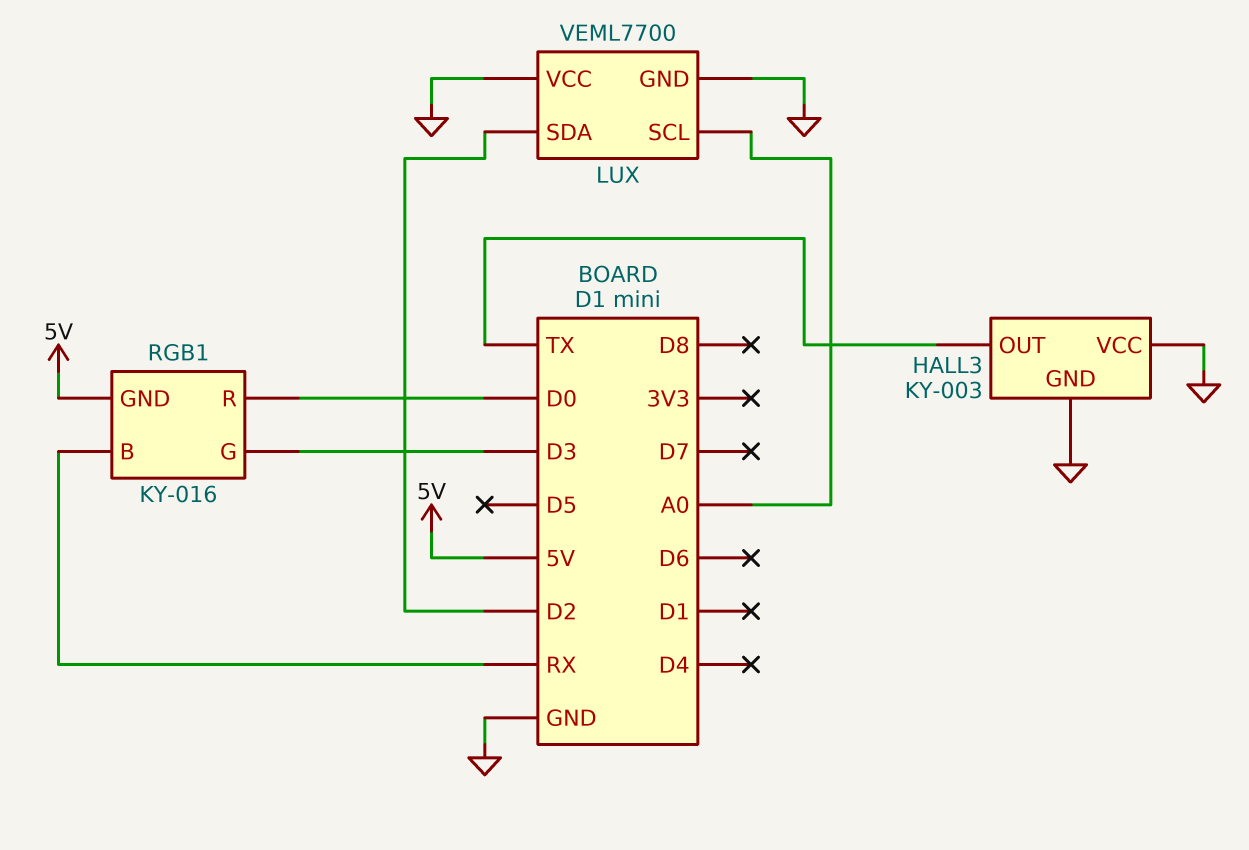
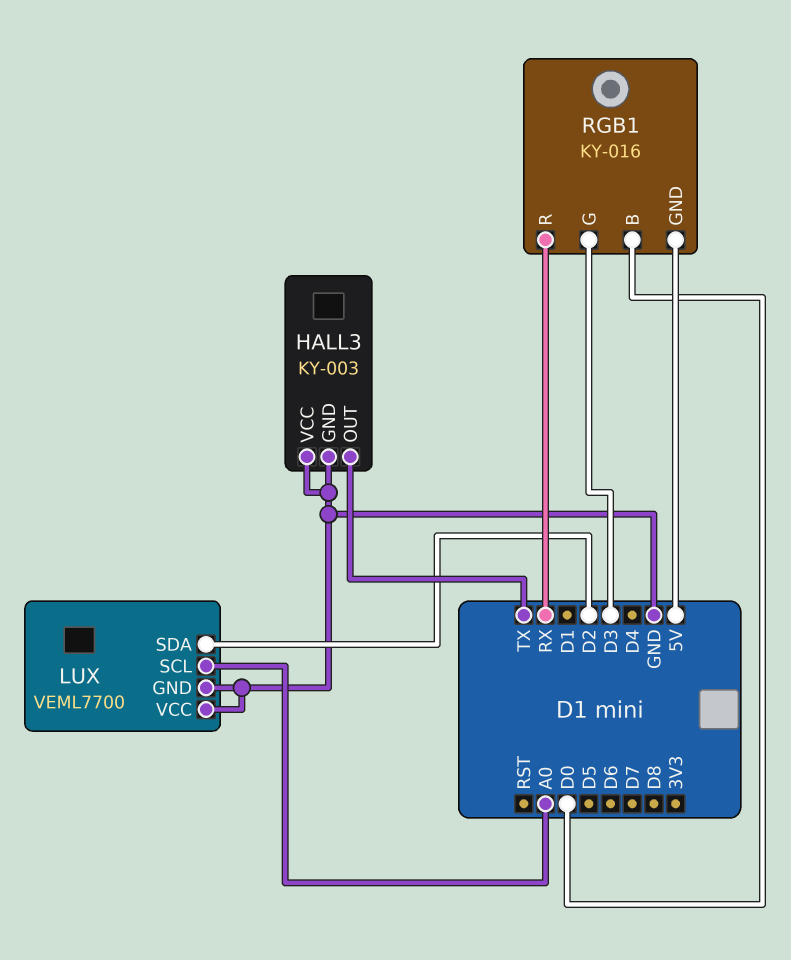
RGB1 pin B: RX -> D0
RGB1 pin R: D0 -> RX

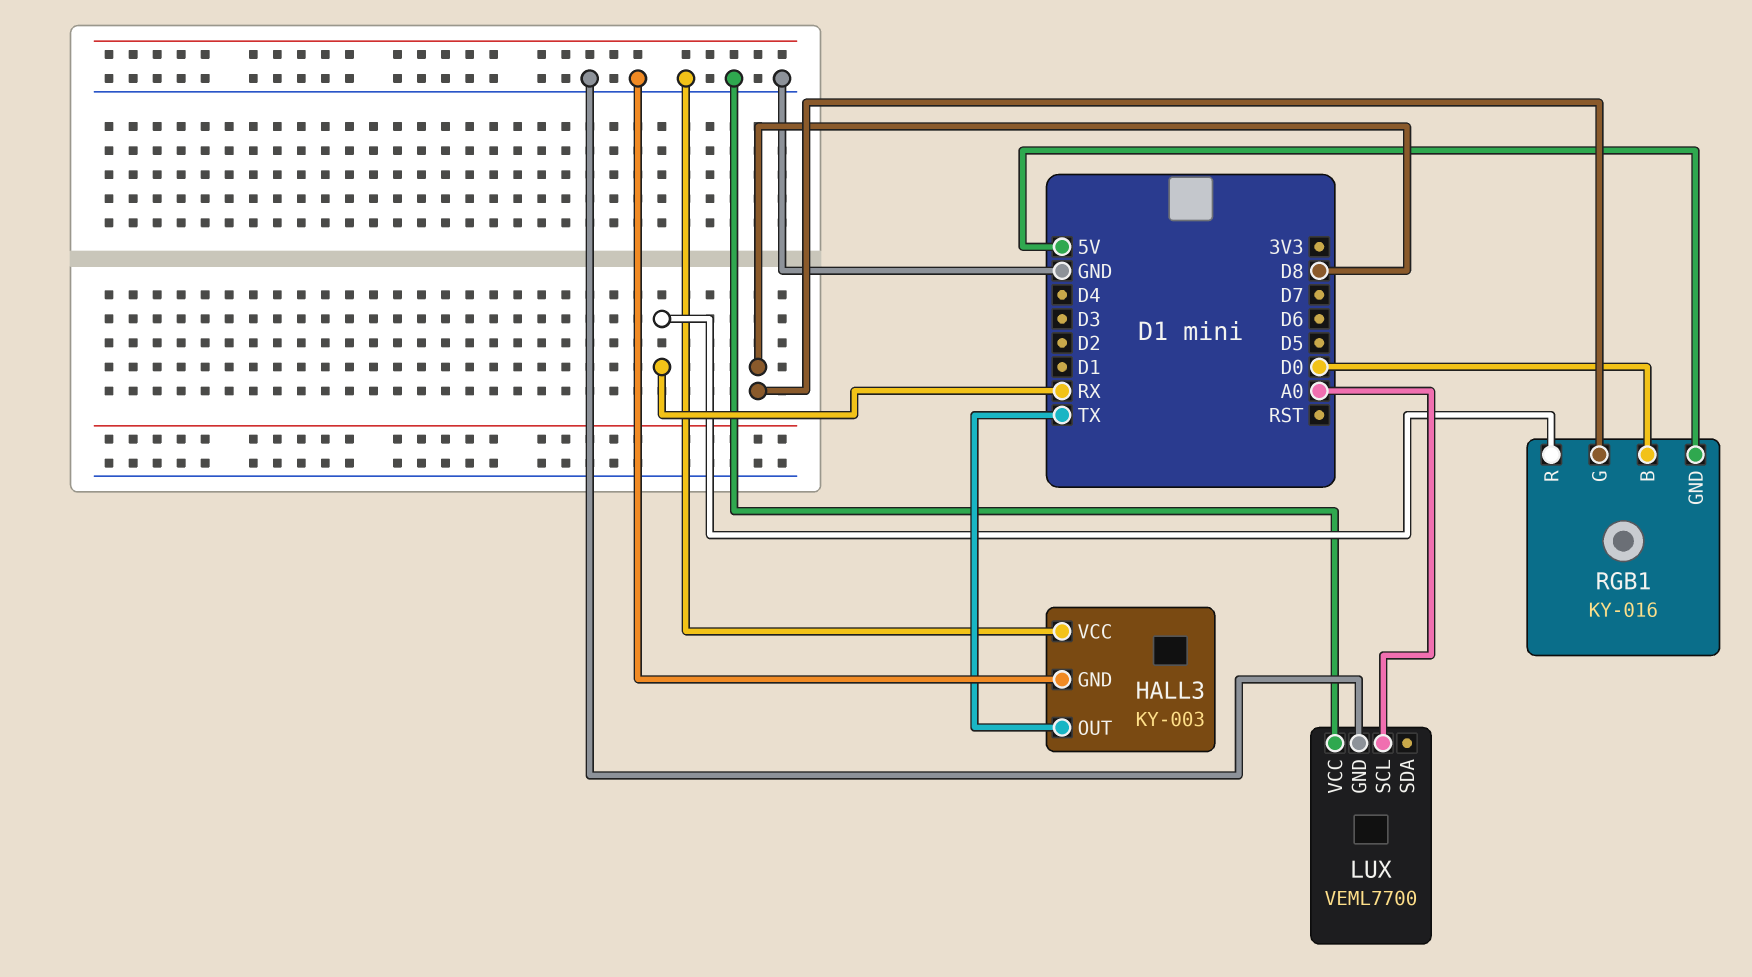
LUX pin SDA: D2 -> none
RGB1 pin G: D3 -> D8

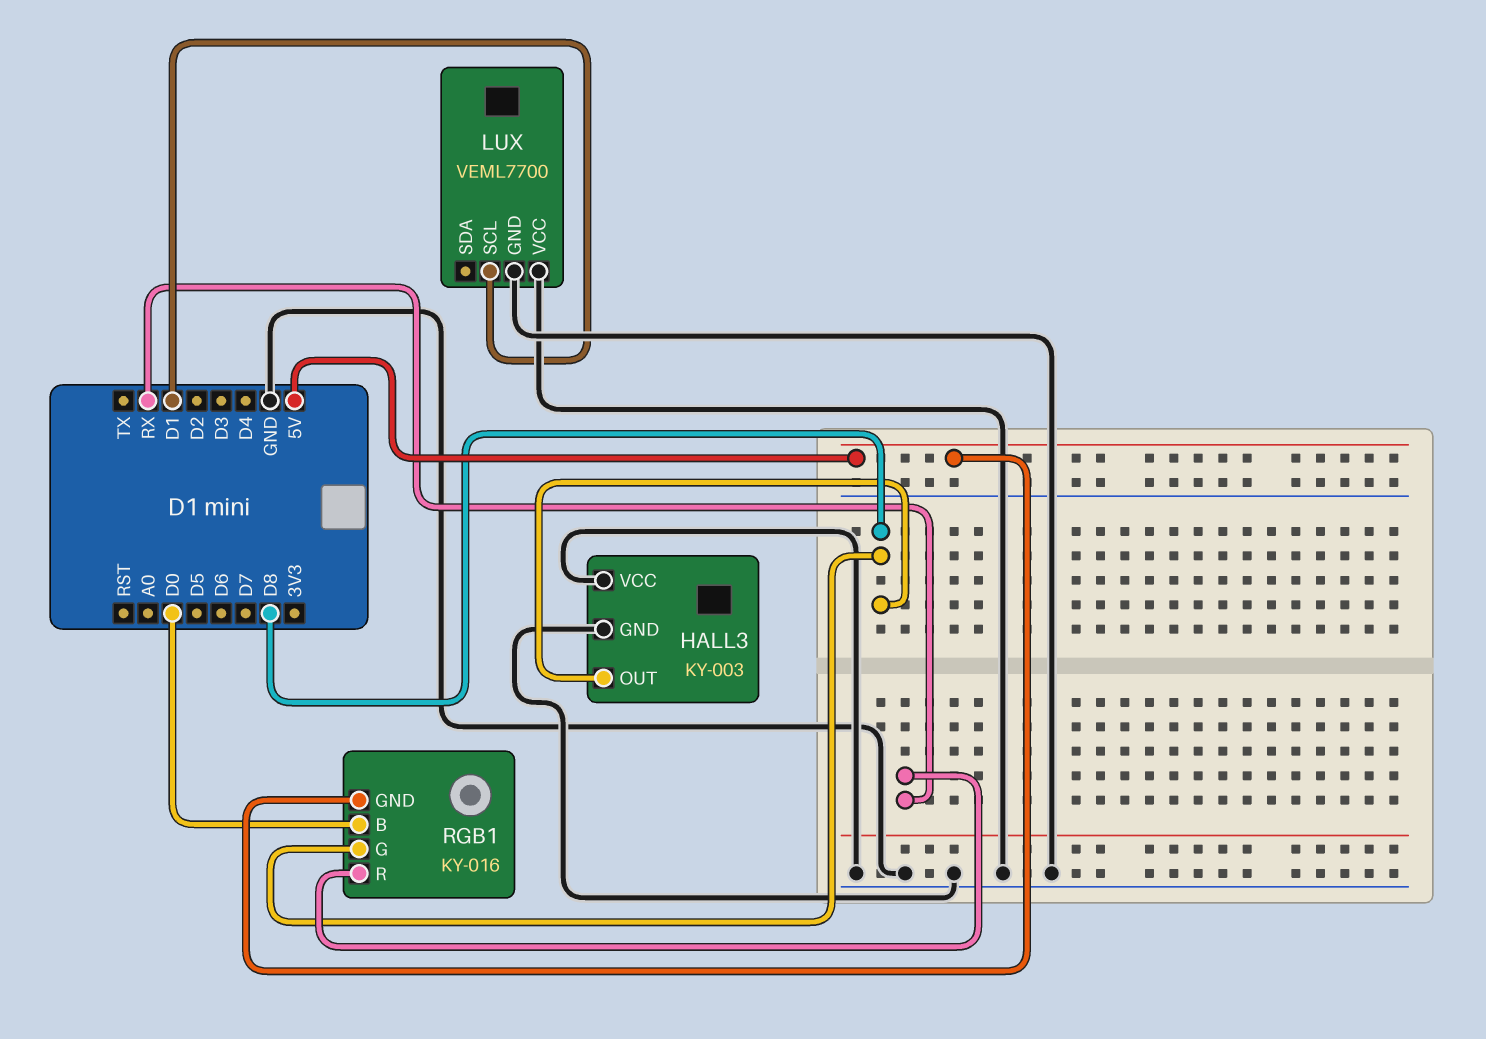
HALL3 pin OUT: TX -> D8
LUX pin SCL: A0 -> D1

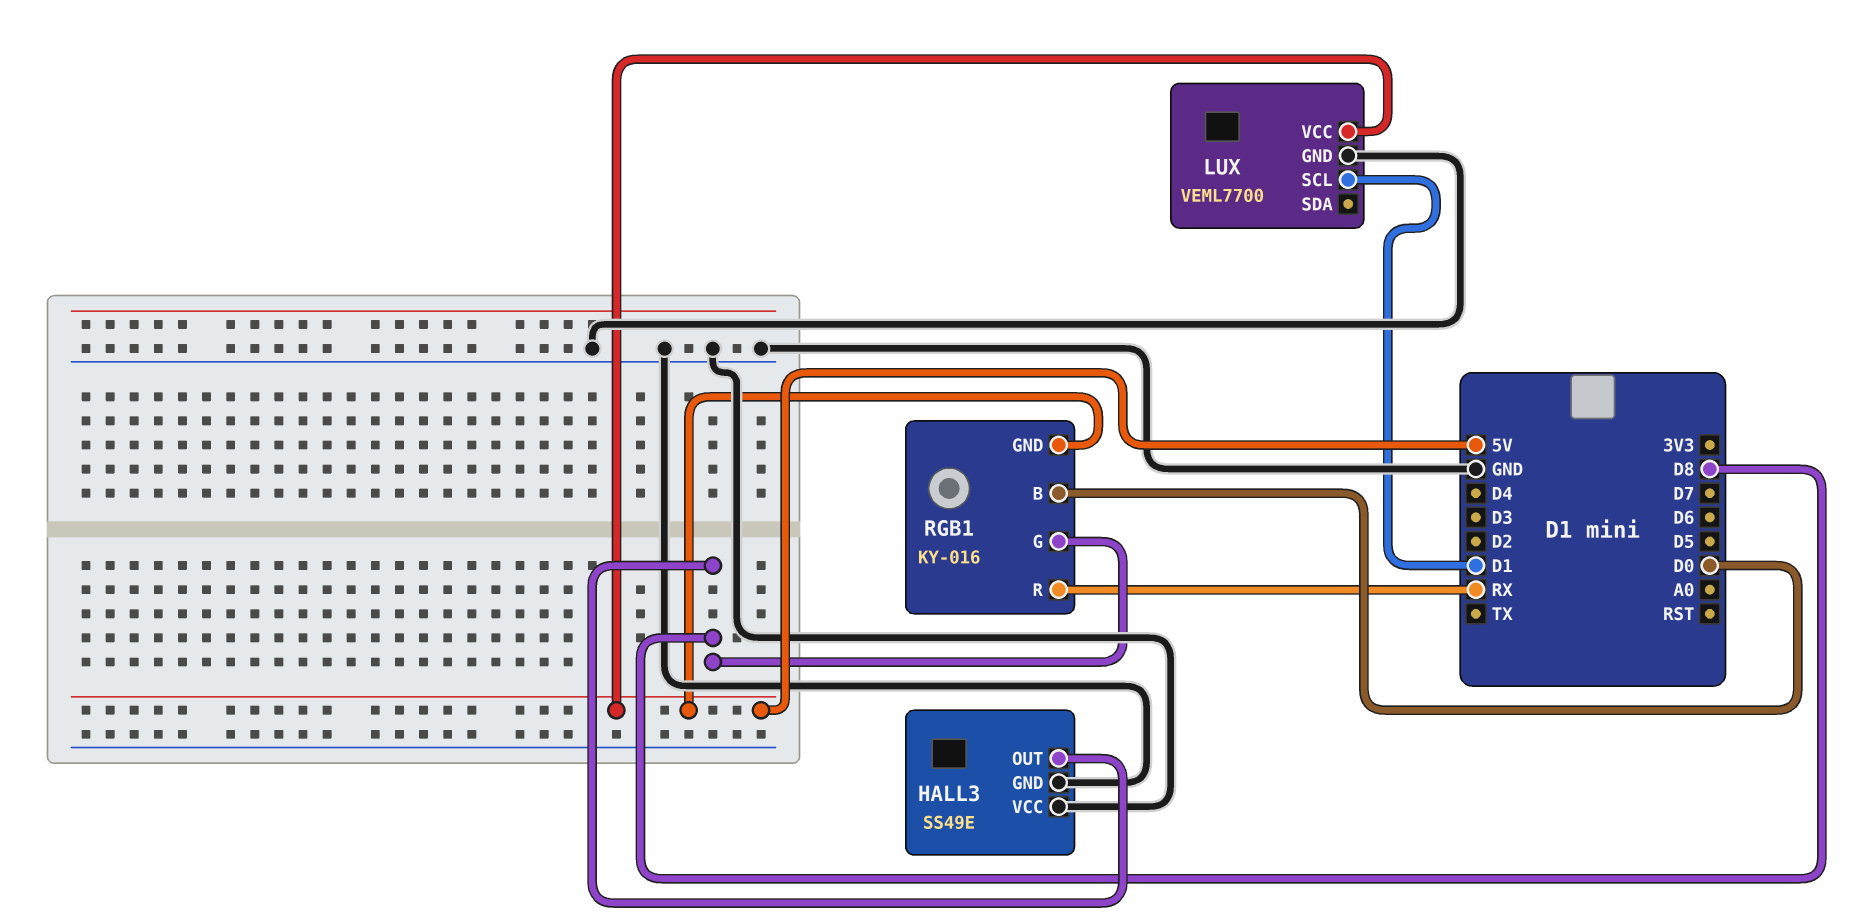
HALL3: KY-003 -> SS49E
LUX pin VCC: GND -> 5V

